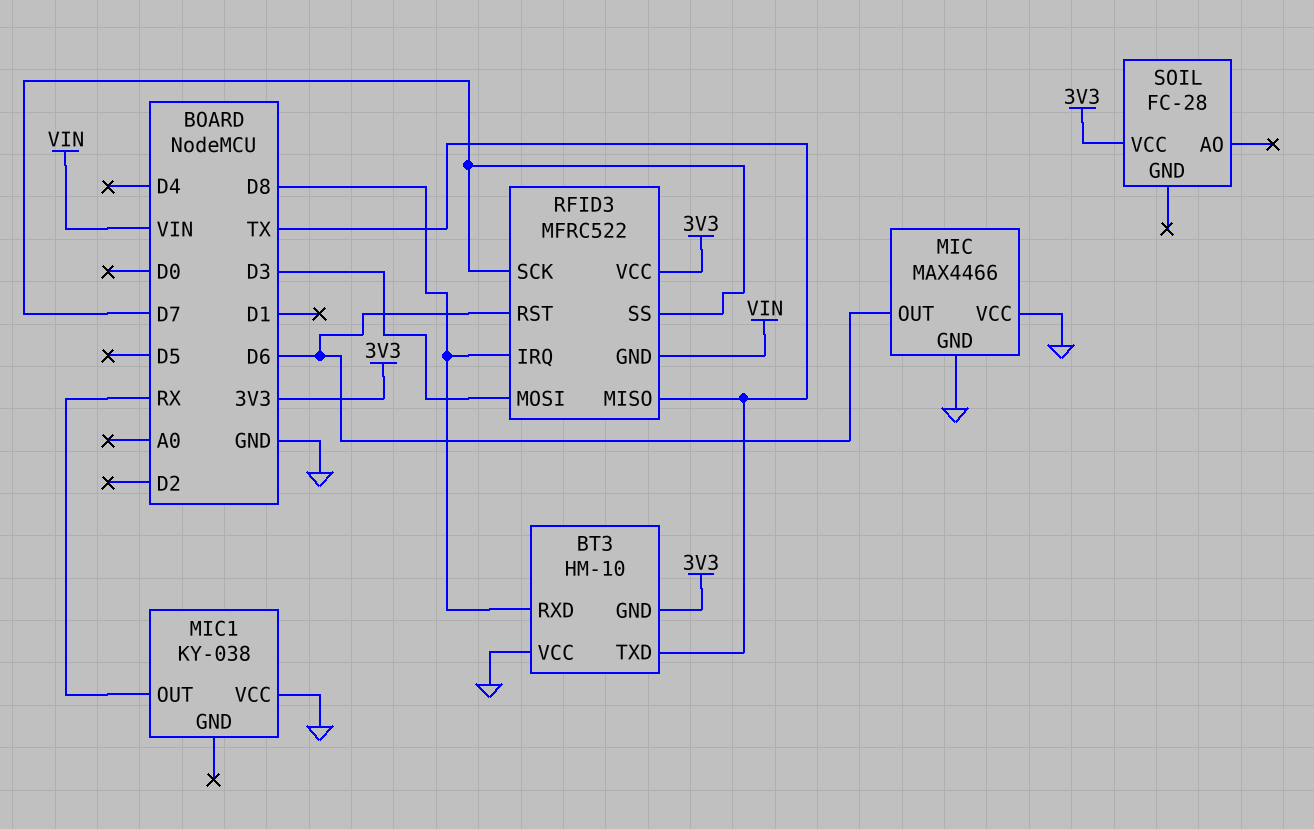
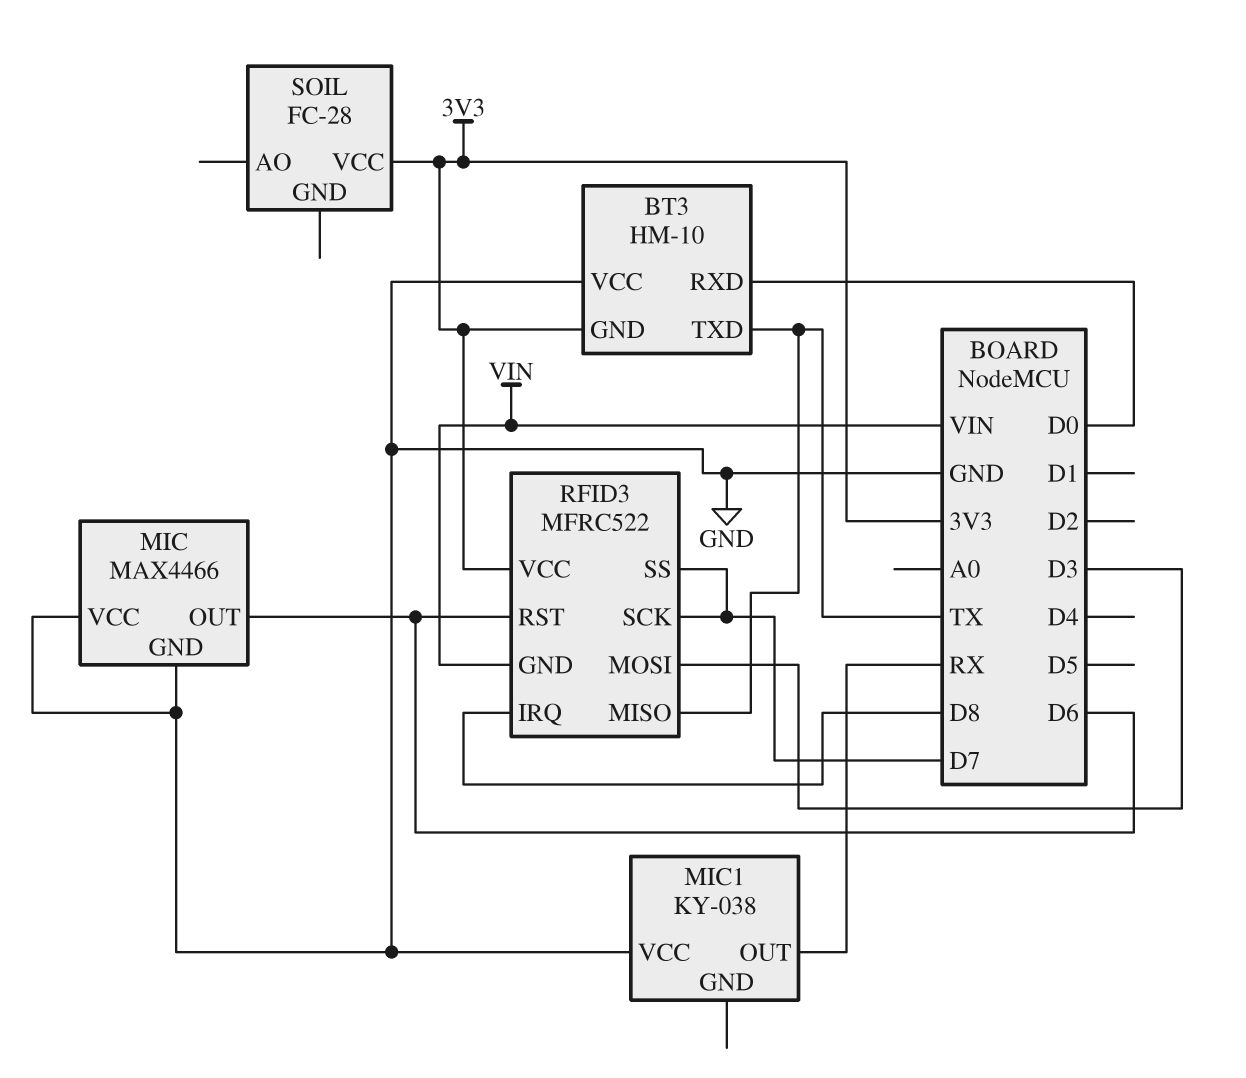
BT3 pin RXD: D8 -> D0

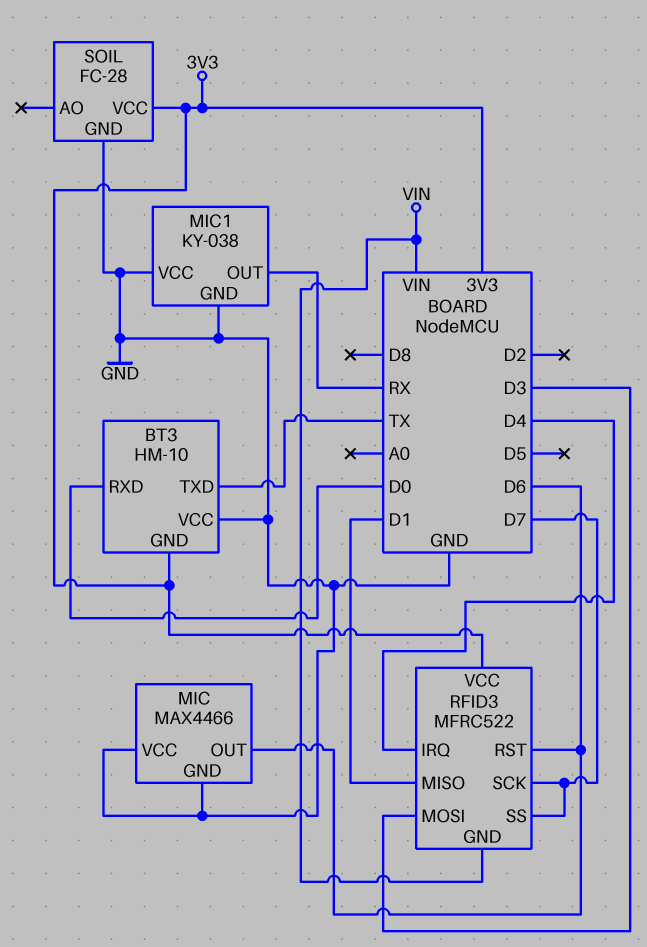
MIC1 pin GND: none -> GND
RFID3 pin IRQ: D8 -> D4
RFID3 pin MISO: TX -> D1
SOIL pin GND: none -> GND

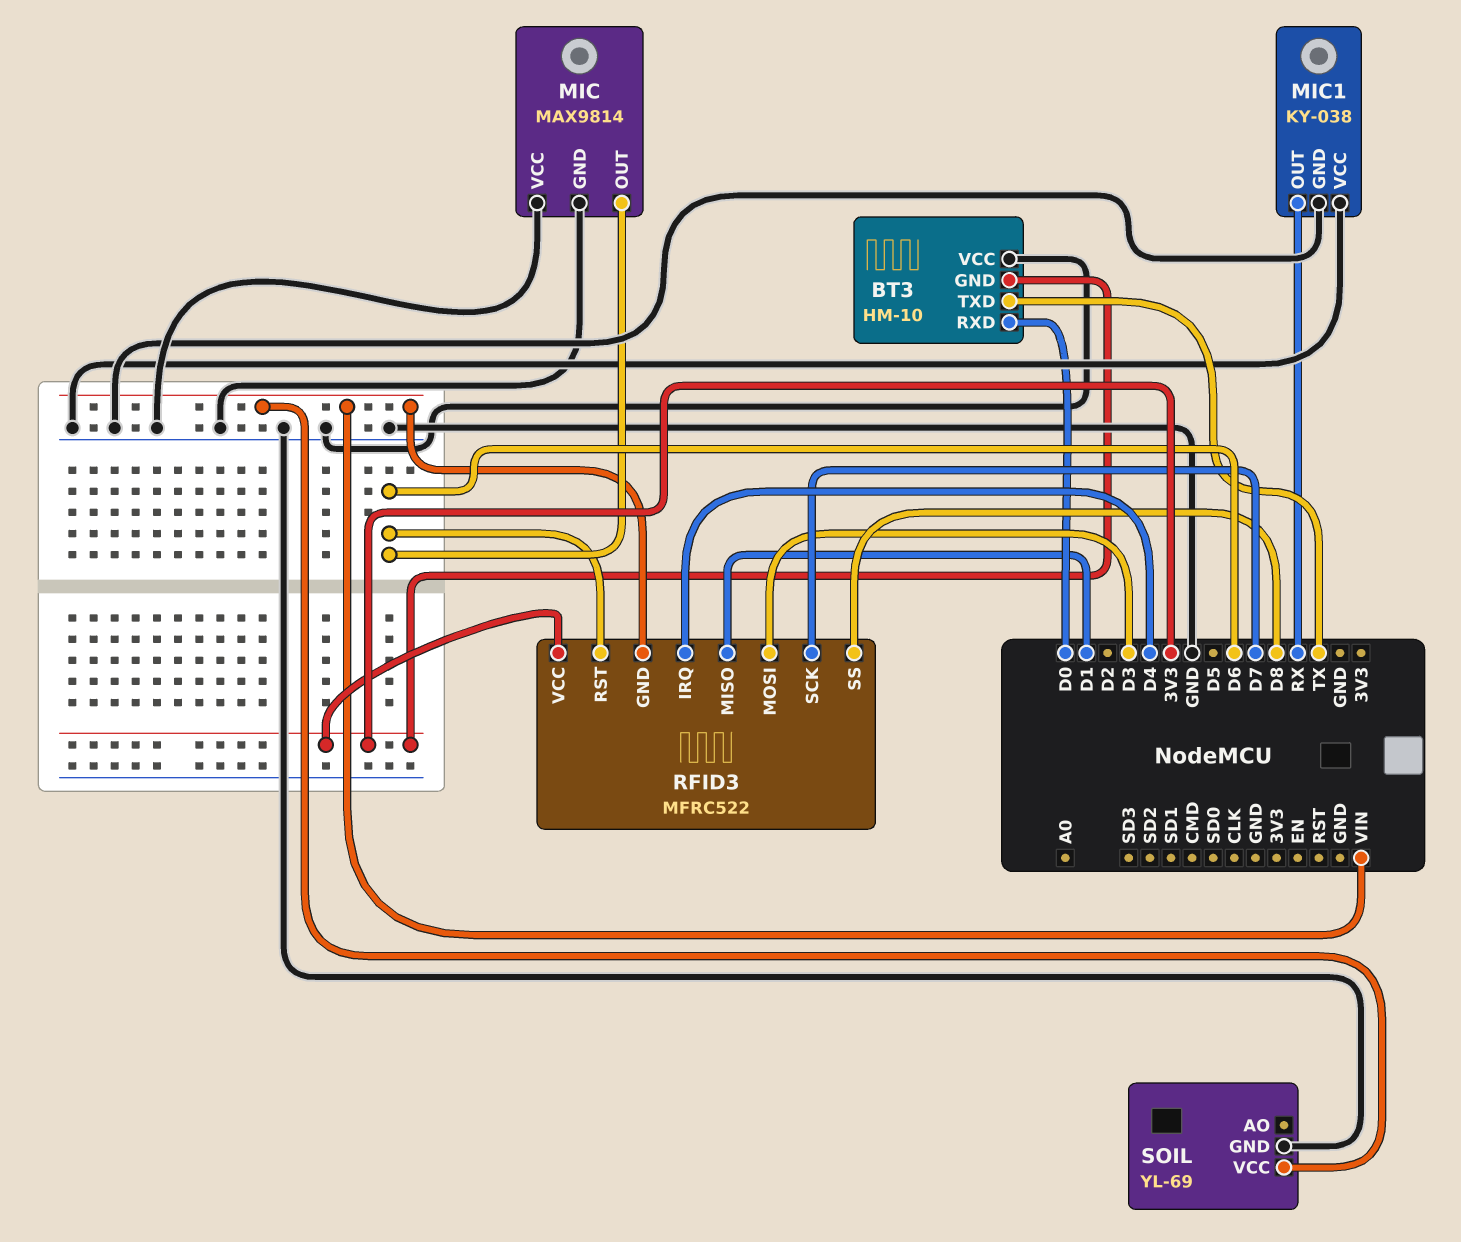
MIC: MAX4466 -> MAX9814
RFID3 pin SS: D7 -> D8
SOIL: FC-28 -> YL-69
SOIL pin VCC: 3V3 -> VIN

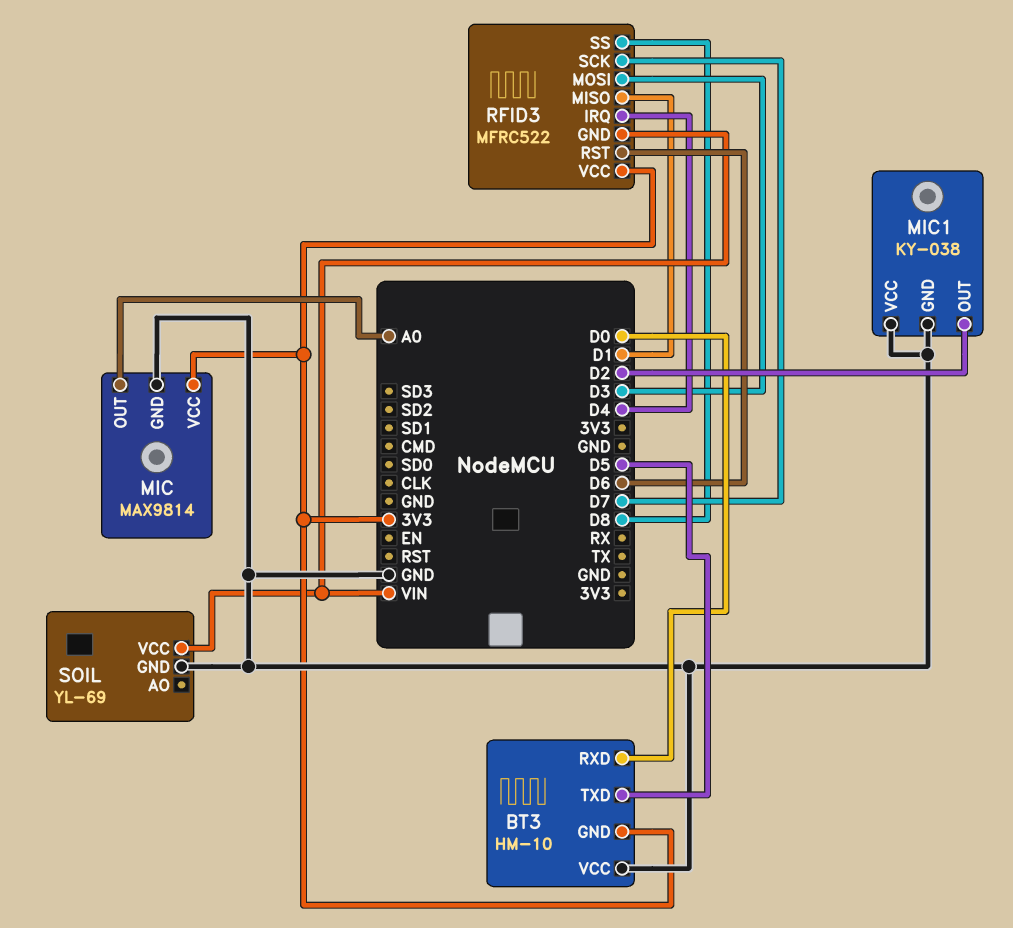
BT3 pin TXD: TX -> D5
MIC pin OUT: D6 -> A0
MIC pin VCC: GND -> 3V3
MIC1 pin OUT: RX -> D2

